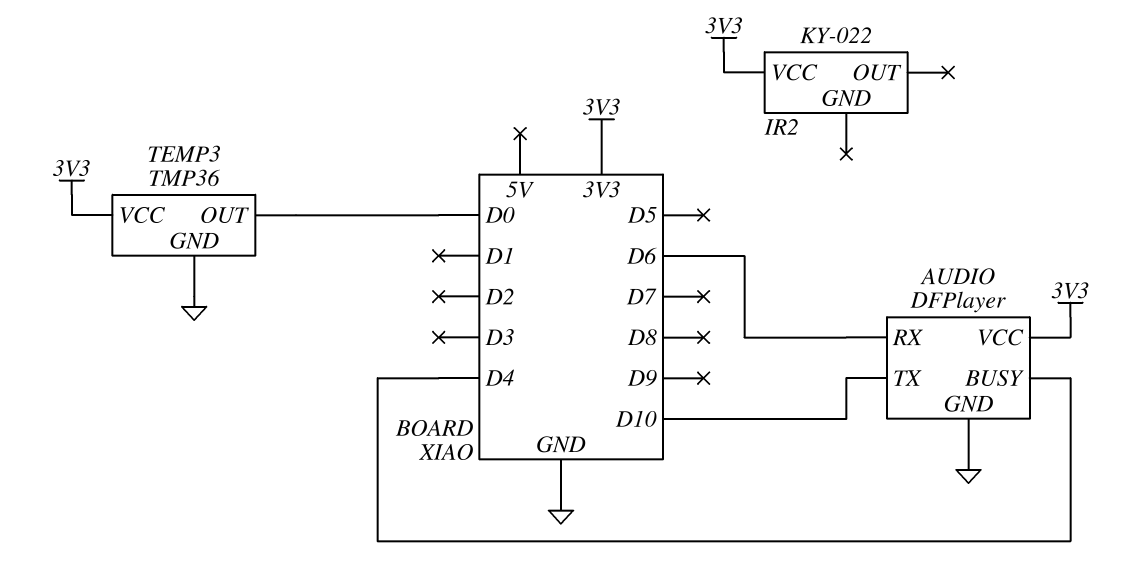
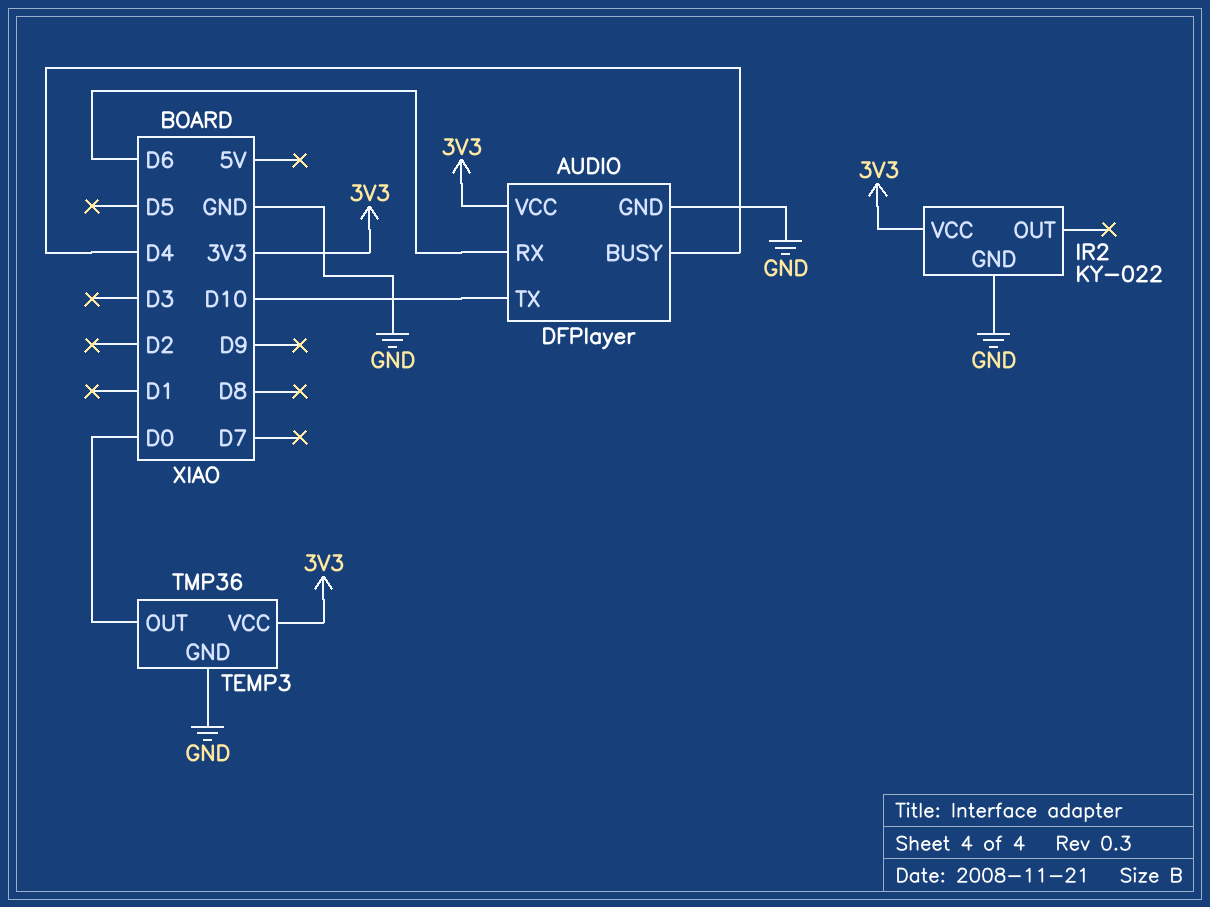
IR2 pin GND: none -> GND

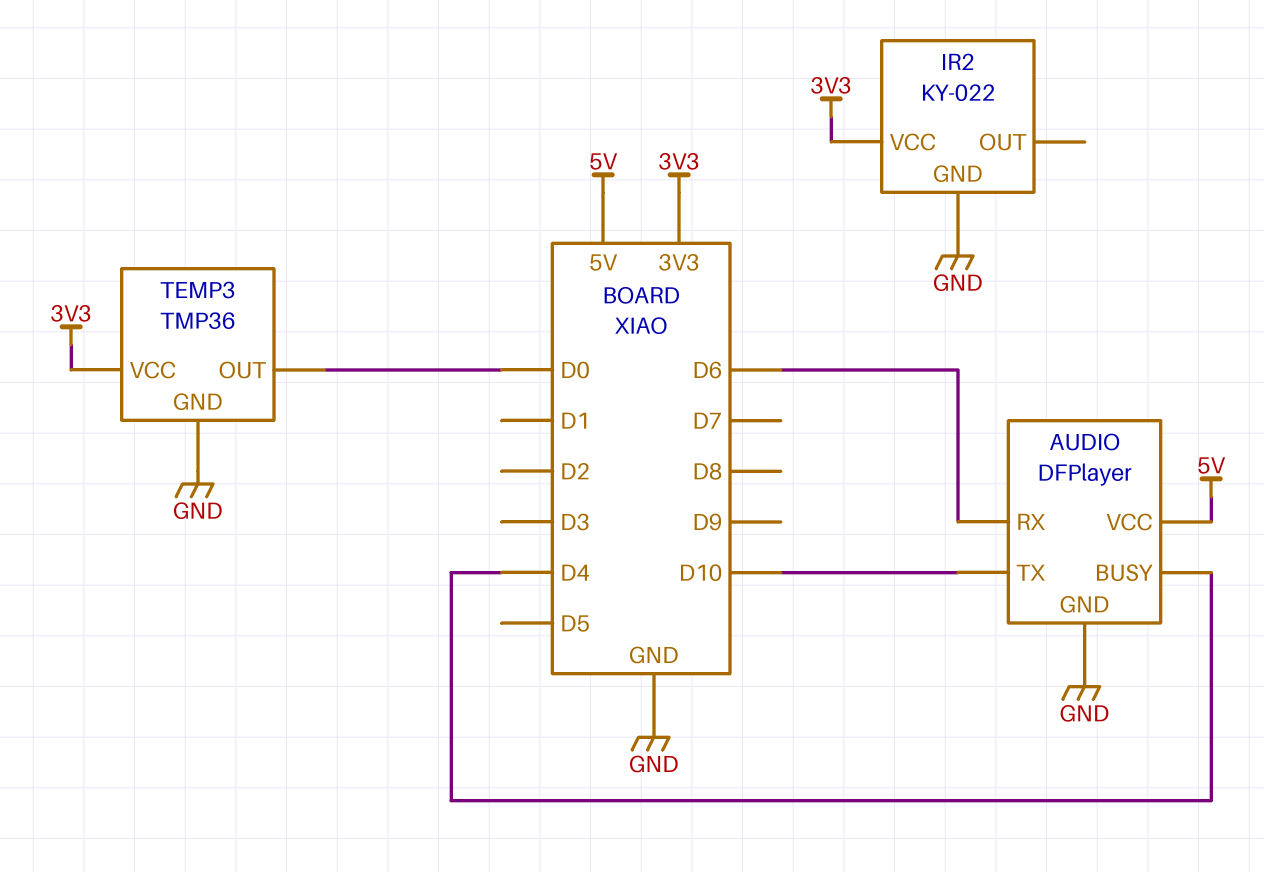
AUDIO pin VCC: 3V3 -> 5V

